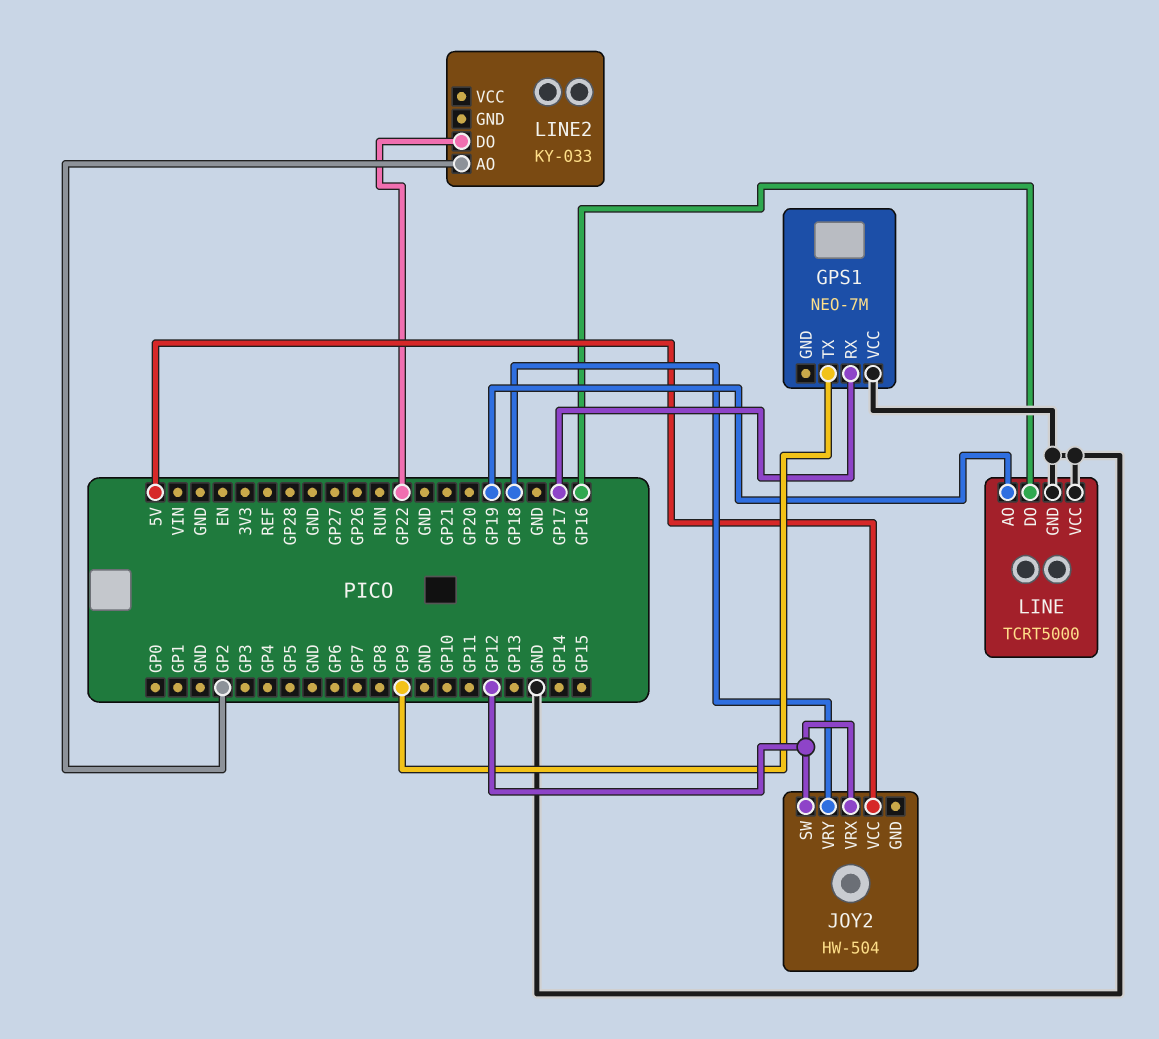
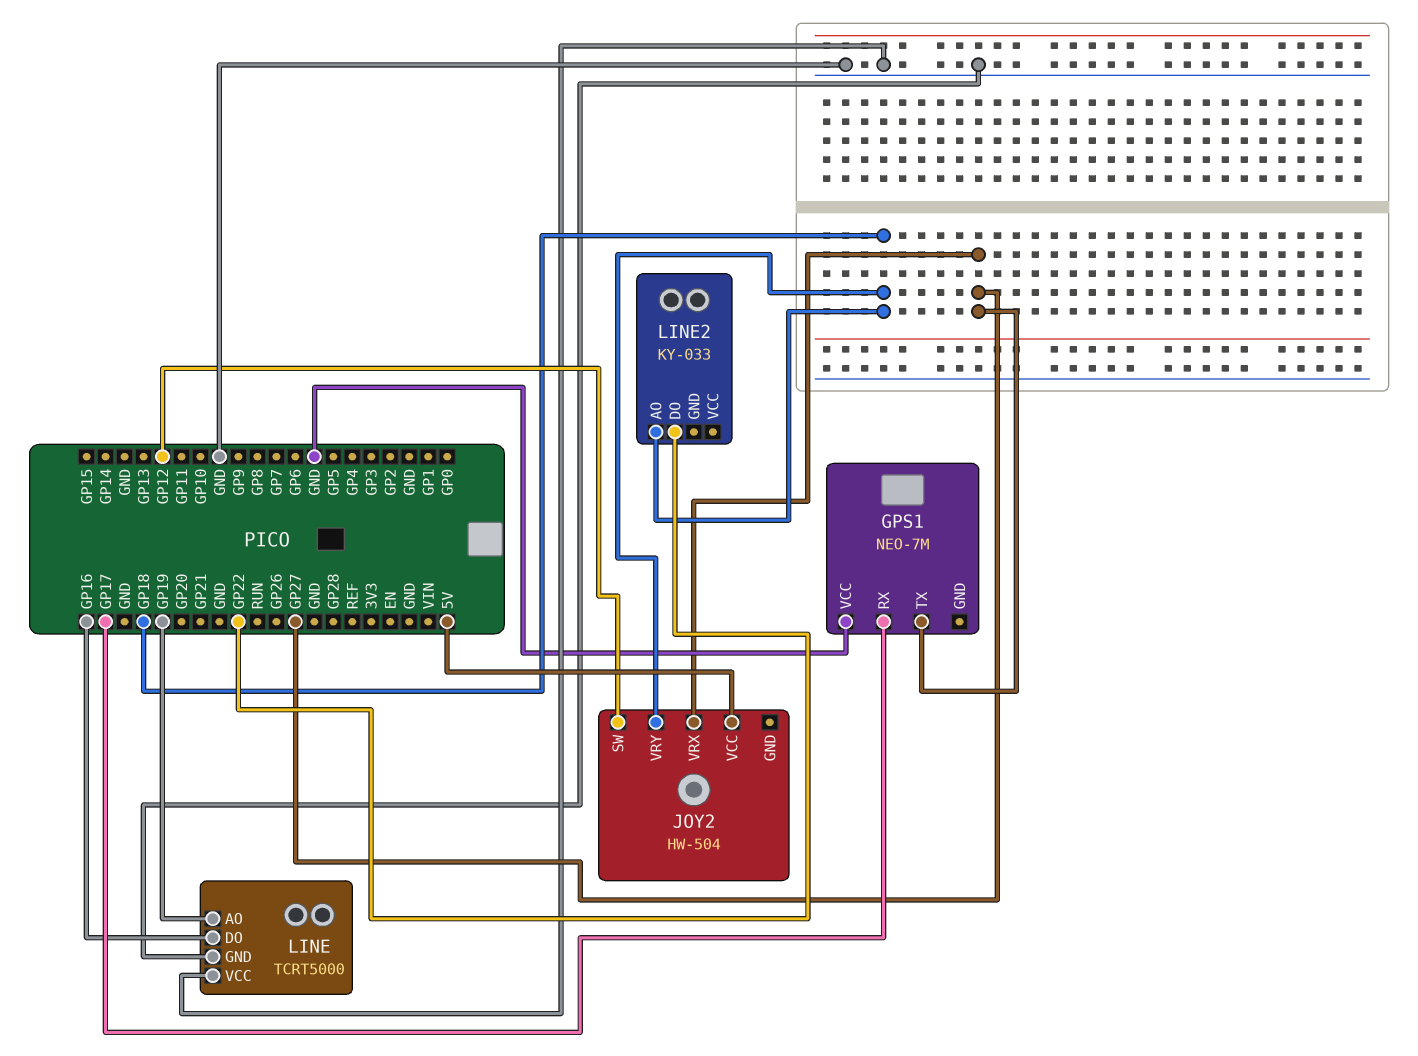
GPS1 pin TX: GP9 -> GP27
JOY2 pin VRX: GP12 -> GP27
LINE2 pin AO: GP2 -> GP18

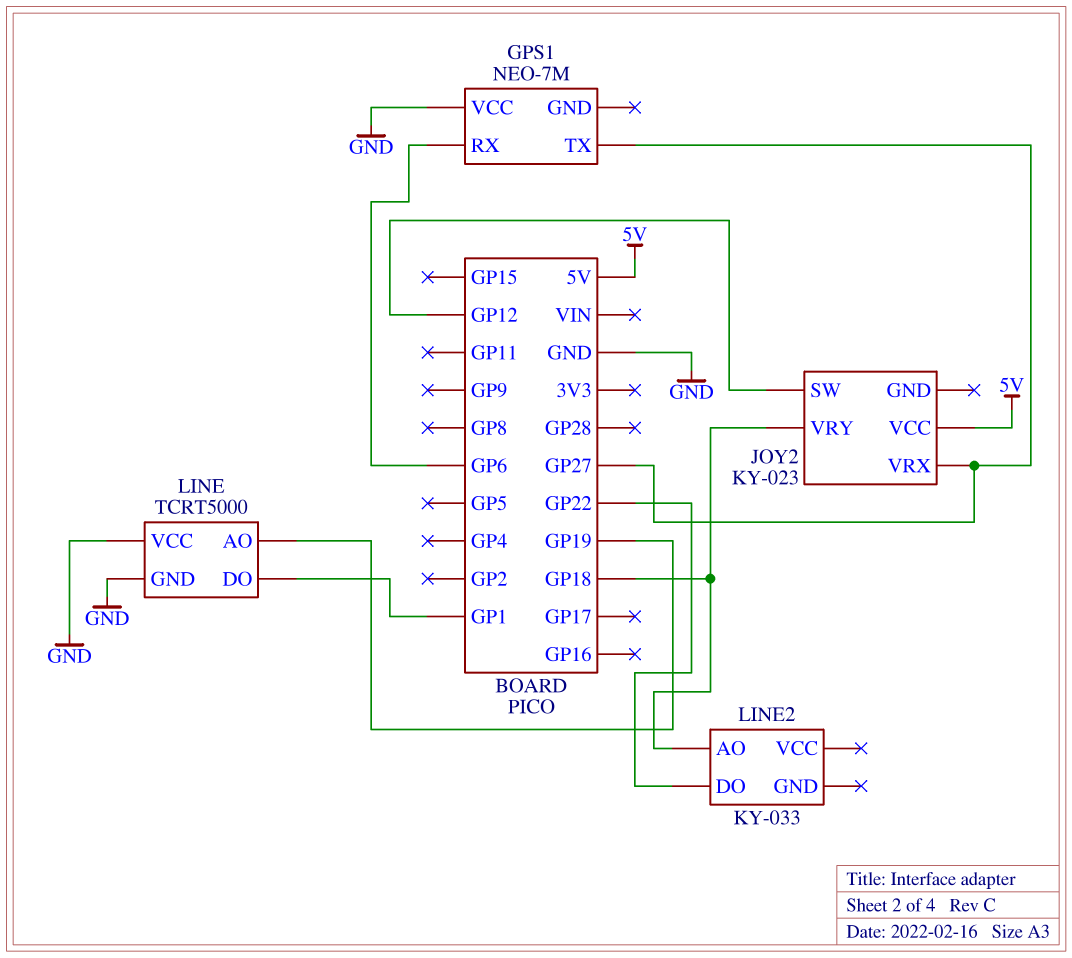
GPS1 pin RX: GP17 -> GP6
JOY2: HW-504 -> KY-023
LINE pin DO: GP16 -> GP1

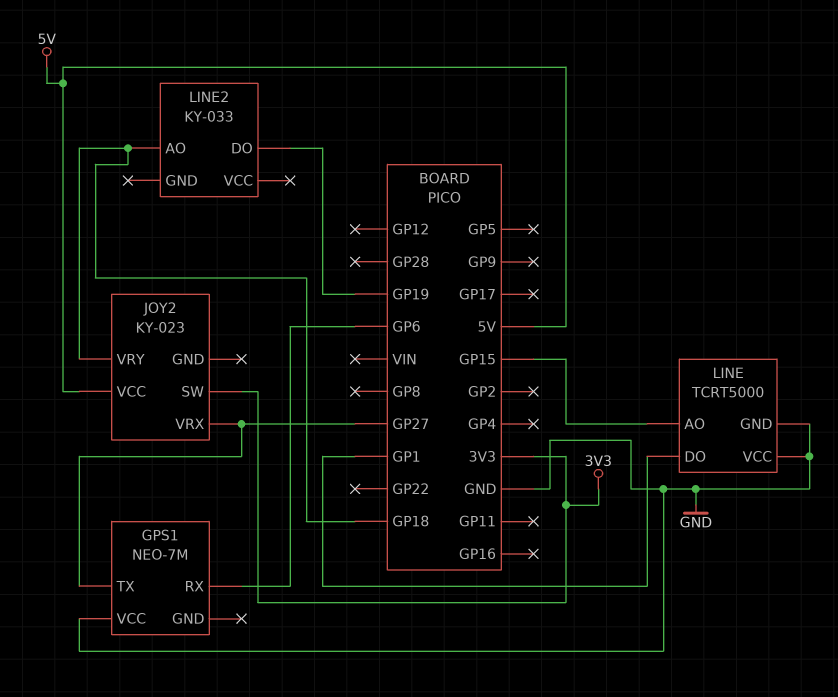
JOY2 pin SW: GP12 -> 3V3
LINE pin AO: GP19 -> GP15
LINE2 pin DO: GP22 -> GP19

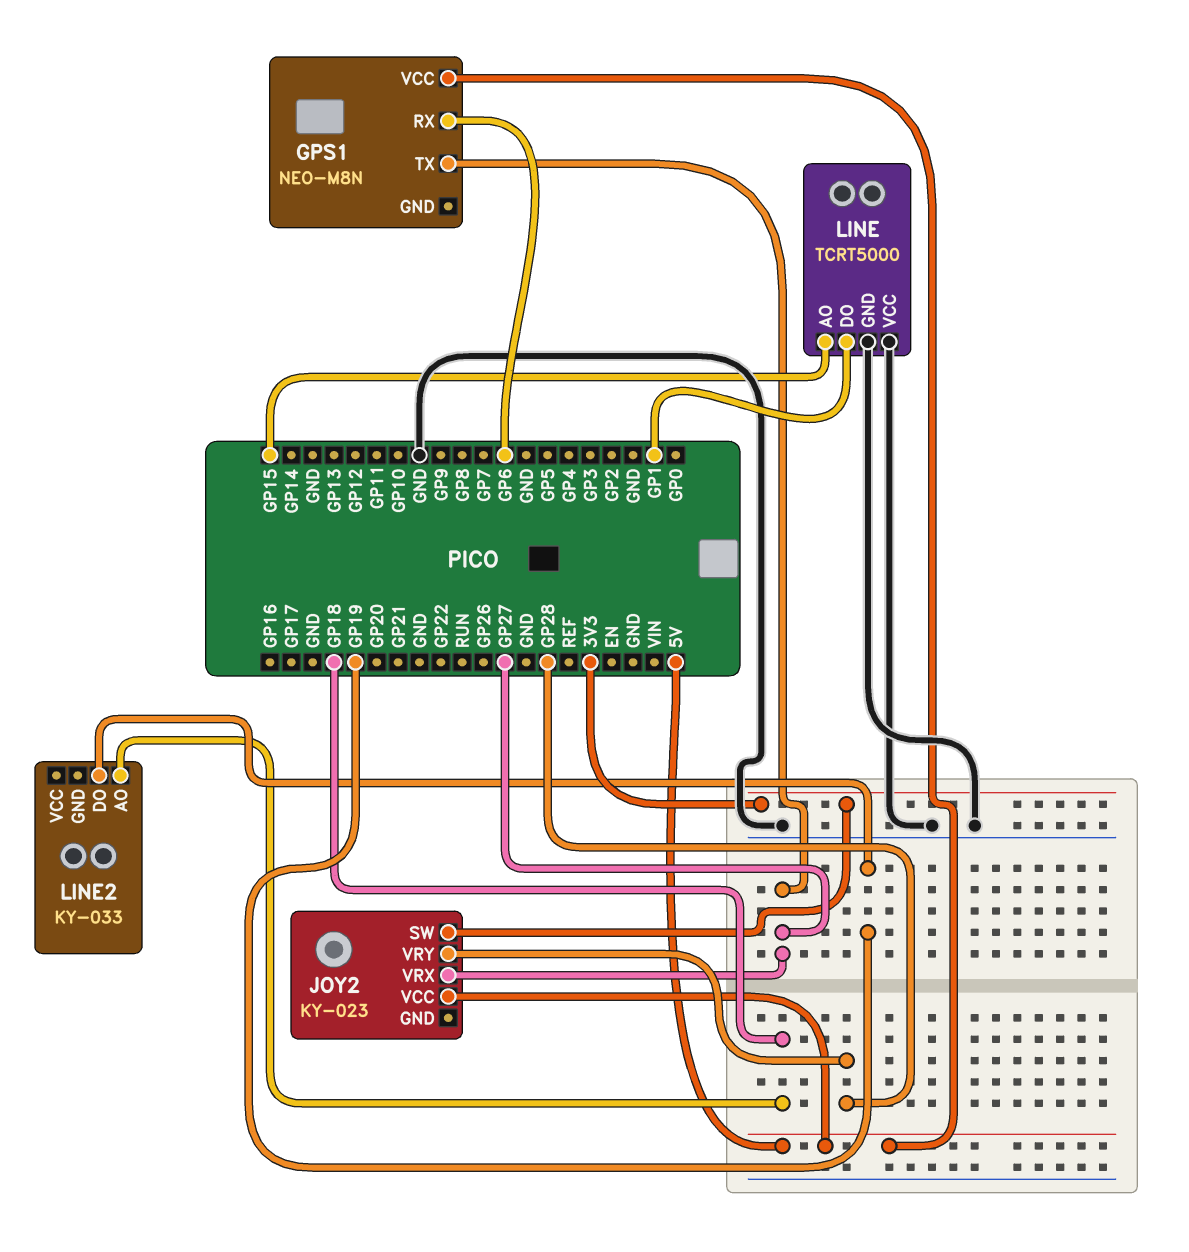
GPS1: NEO-7M -> NEO-M8N
GPS1 pin VCC: GND -> 5V
JOY2 pin VRY: GP18 -> GP28

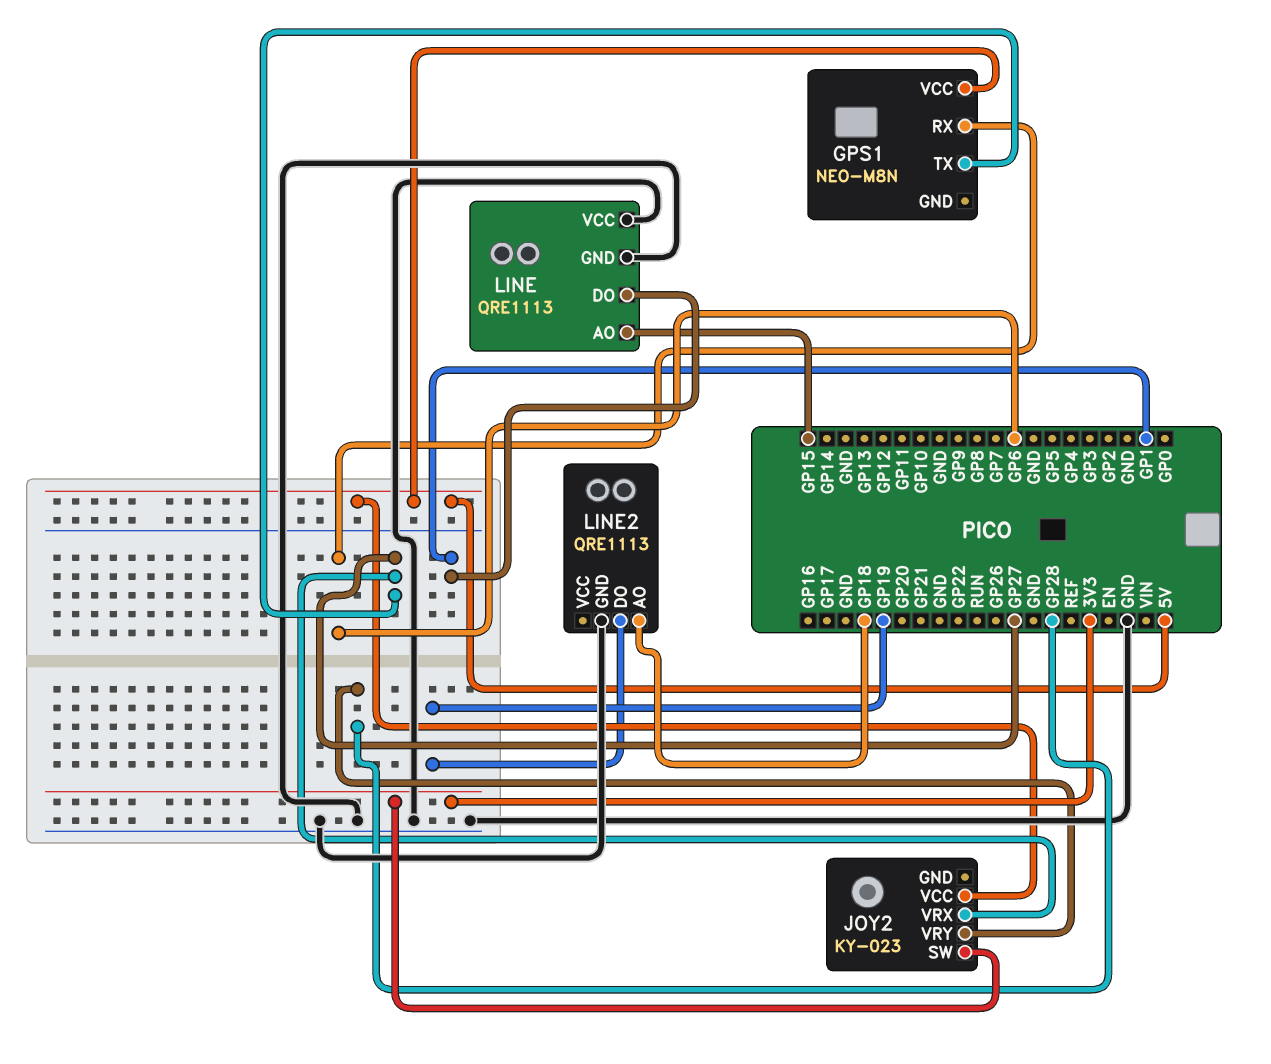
LINE: TCRT5000 -> QRE1113
LINE2: KY-033 -> QRE1113
LINE2 pin GND: none -> GND

